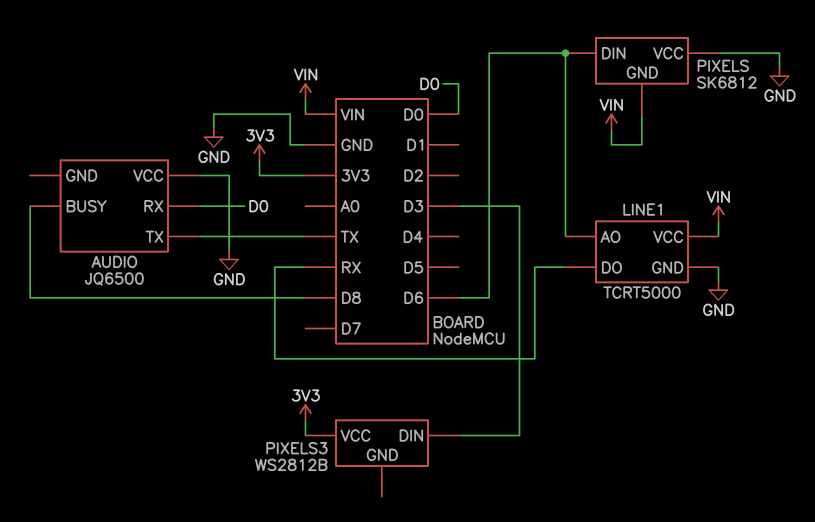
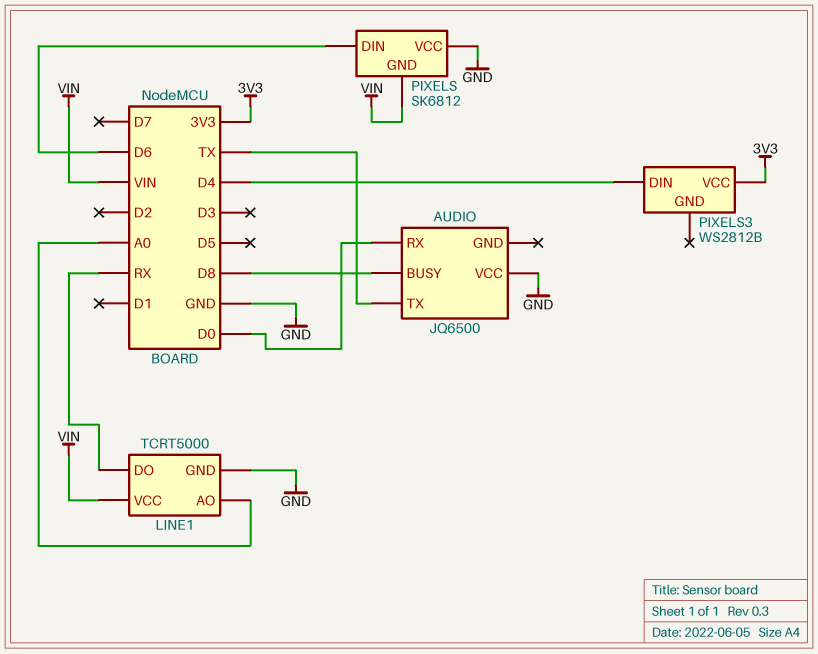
LINE1 pin AO: D6 -> A0
PIXELS3 pin DIN: D3 -> D4

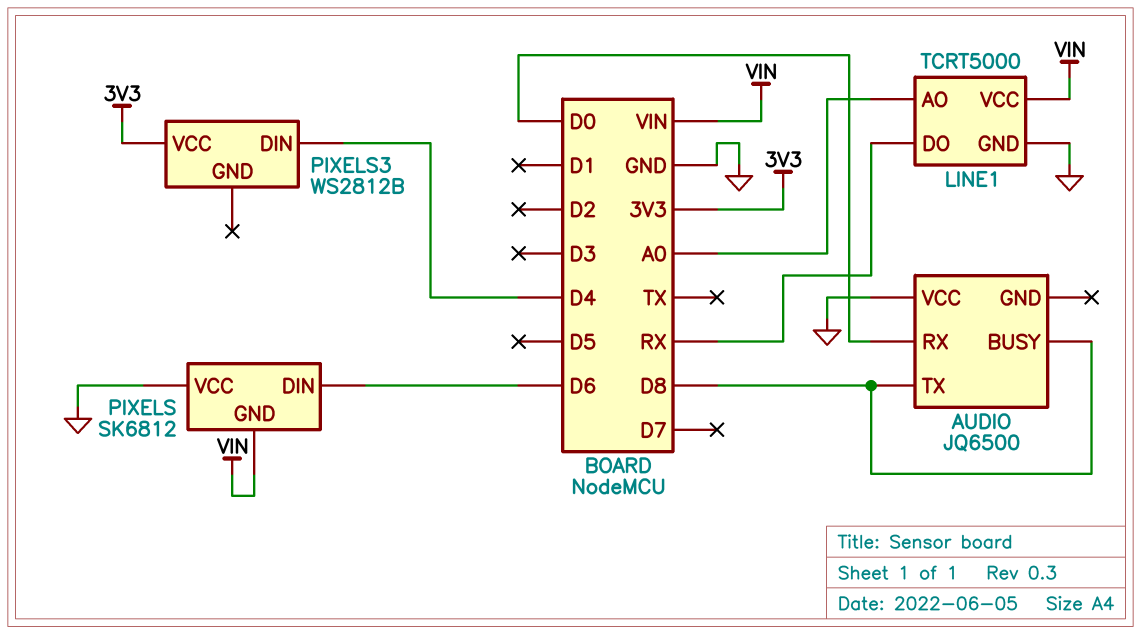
AUDIO pin TX: TX -> D8

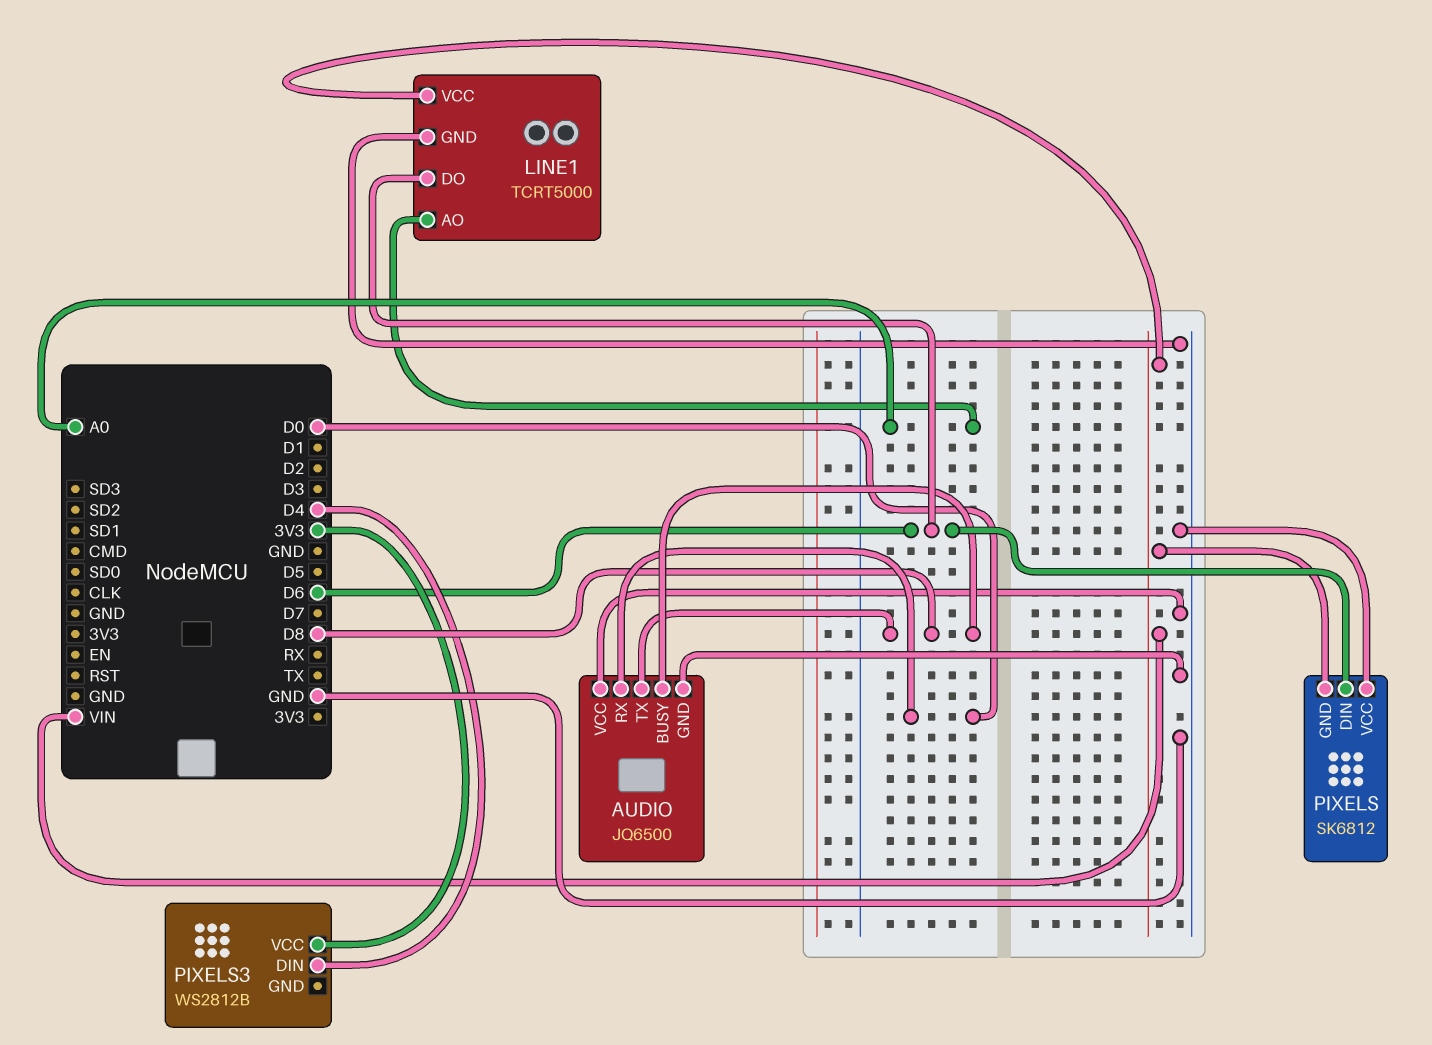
AUDIO pin GND: none -> GND
LINE1 pin DO: RX -> D6

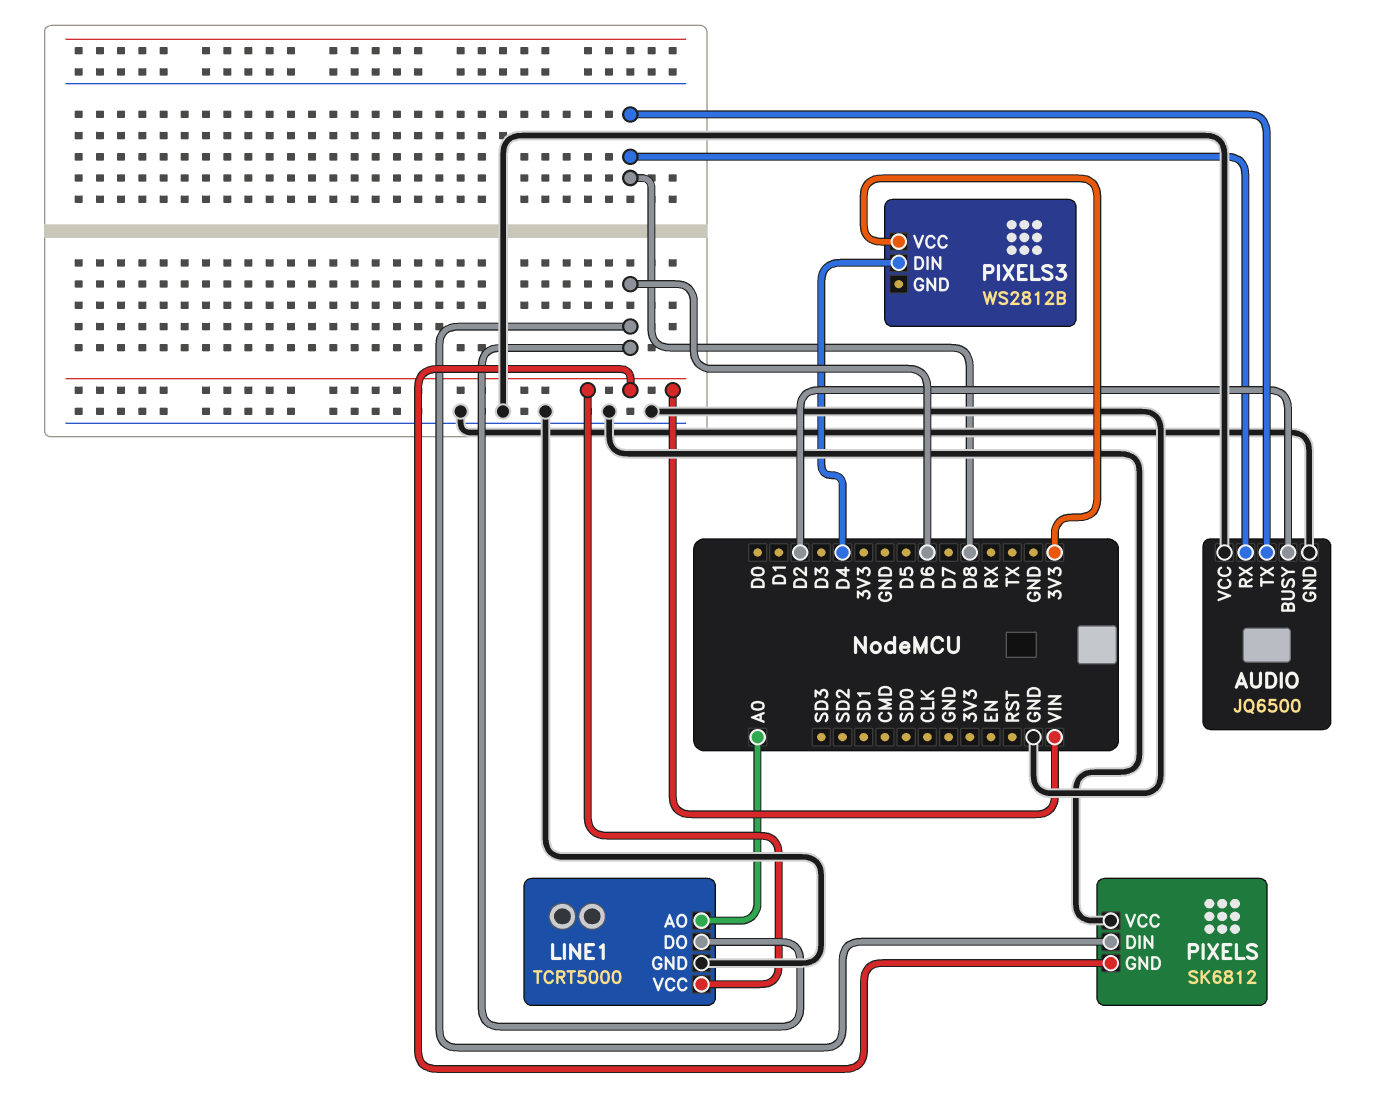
AUDIO pin BUSY: D8 -> D2
AUDIO pin RX: D0 -> D8

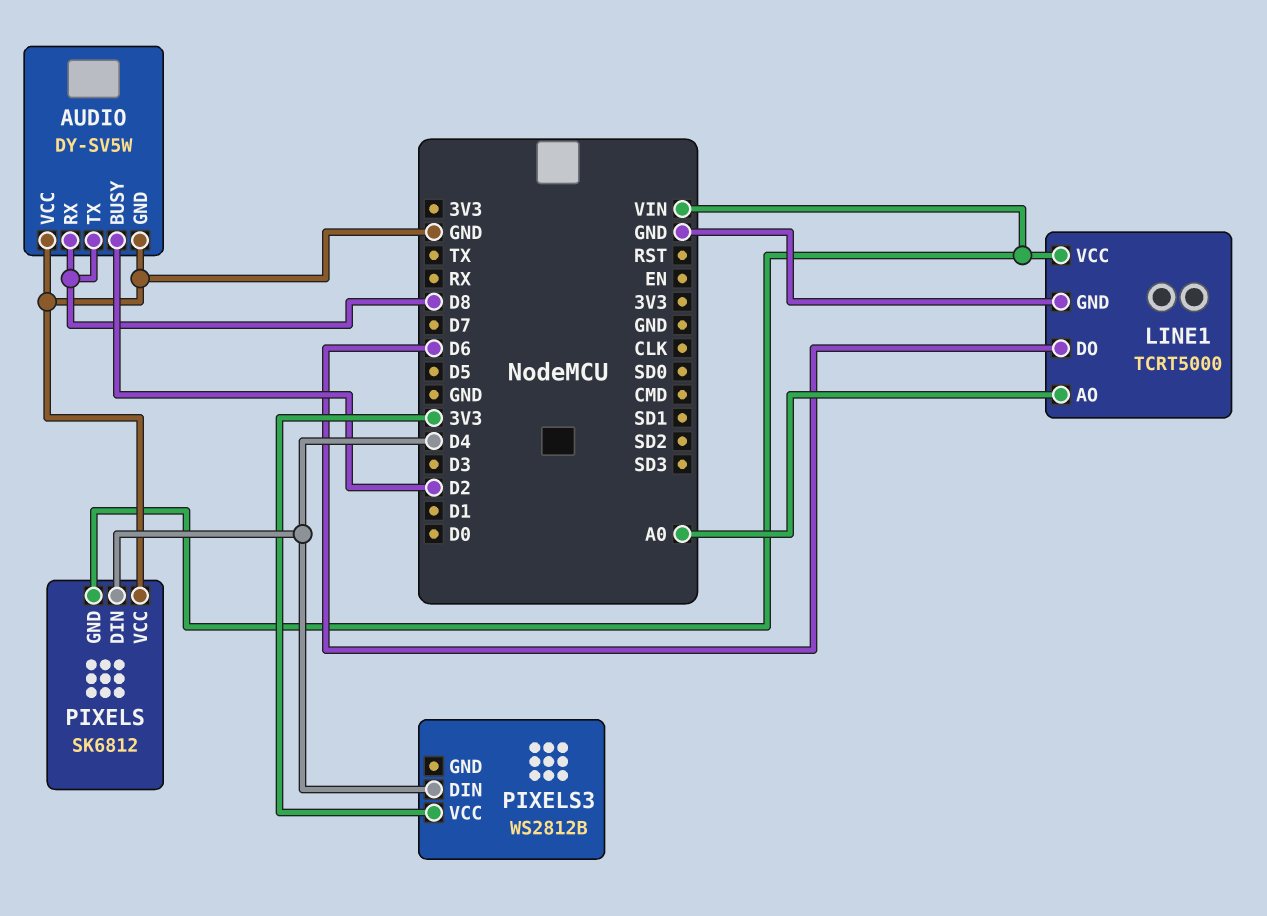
AUDIO: JQ6500 -> DY-SV5W
PIXELS pin DIN: D6 -> D4

